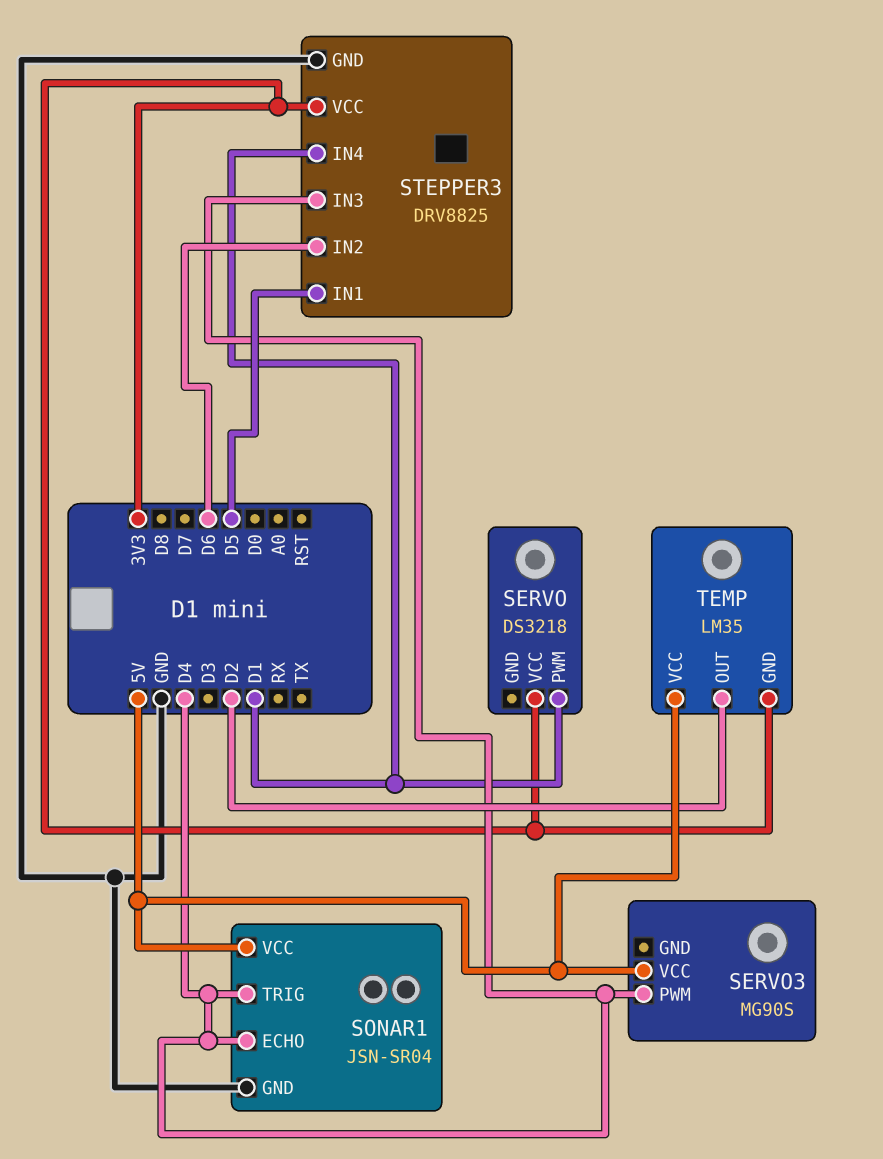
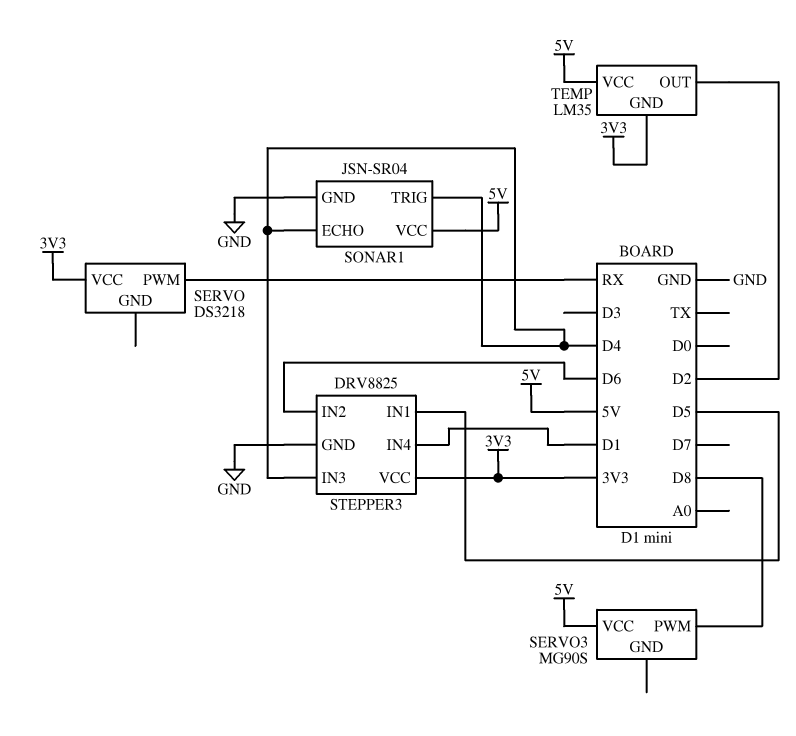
SERVO pin PWM: D1 -> RX
SERVO3 pin PWM: D4 -> D8

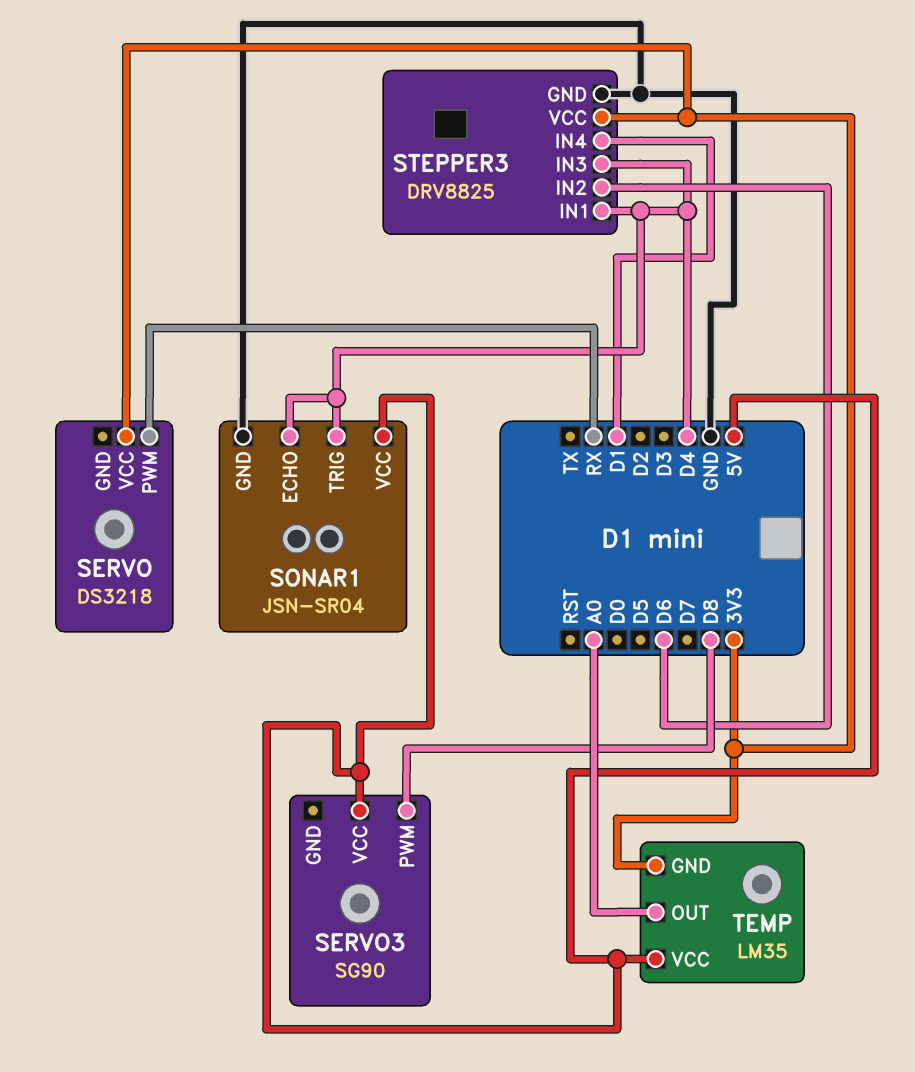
SERVO3: MG90S -> SG90
STEPPER3 pin IN1: D5 -> D4
TEMP pin OUT: D2 -> A0

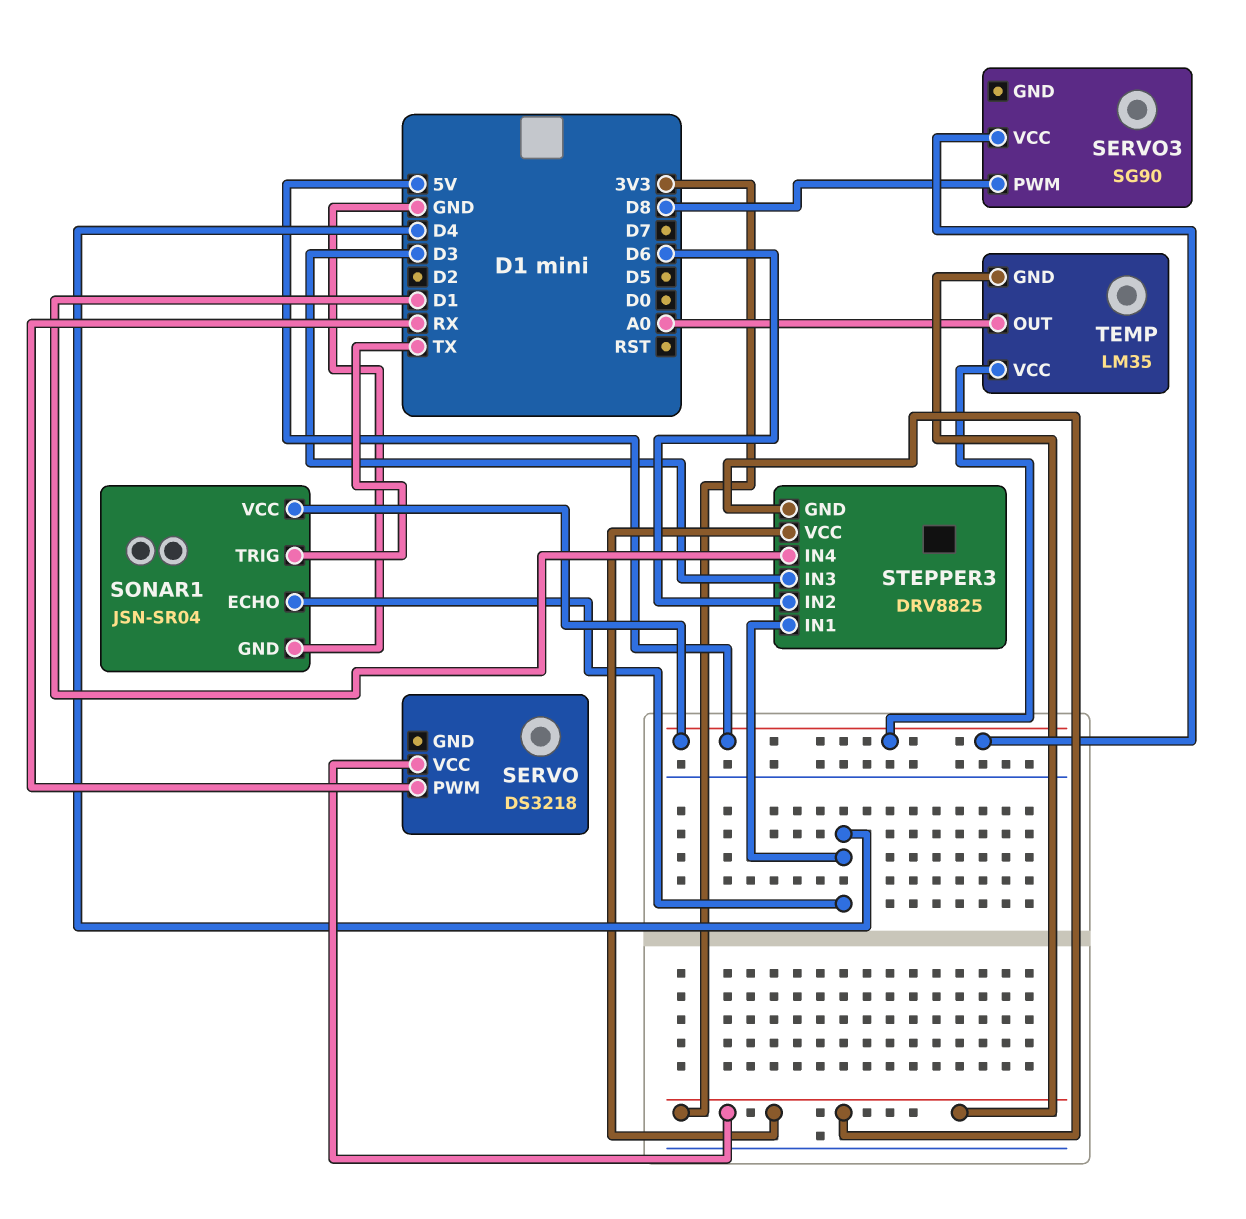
SONAR1 pin TRIG: D4 -> TX
STEPPER3 pin GND: GND -> 3V3
STEPPER3 pin IN3: D4 -> D3

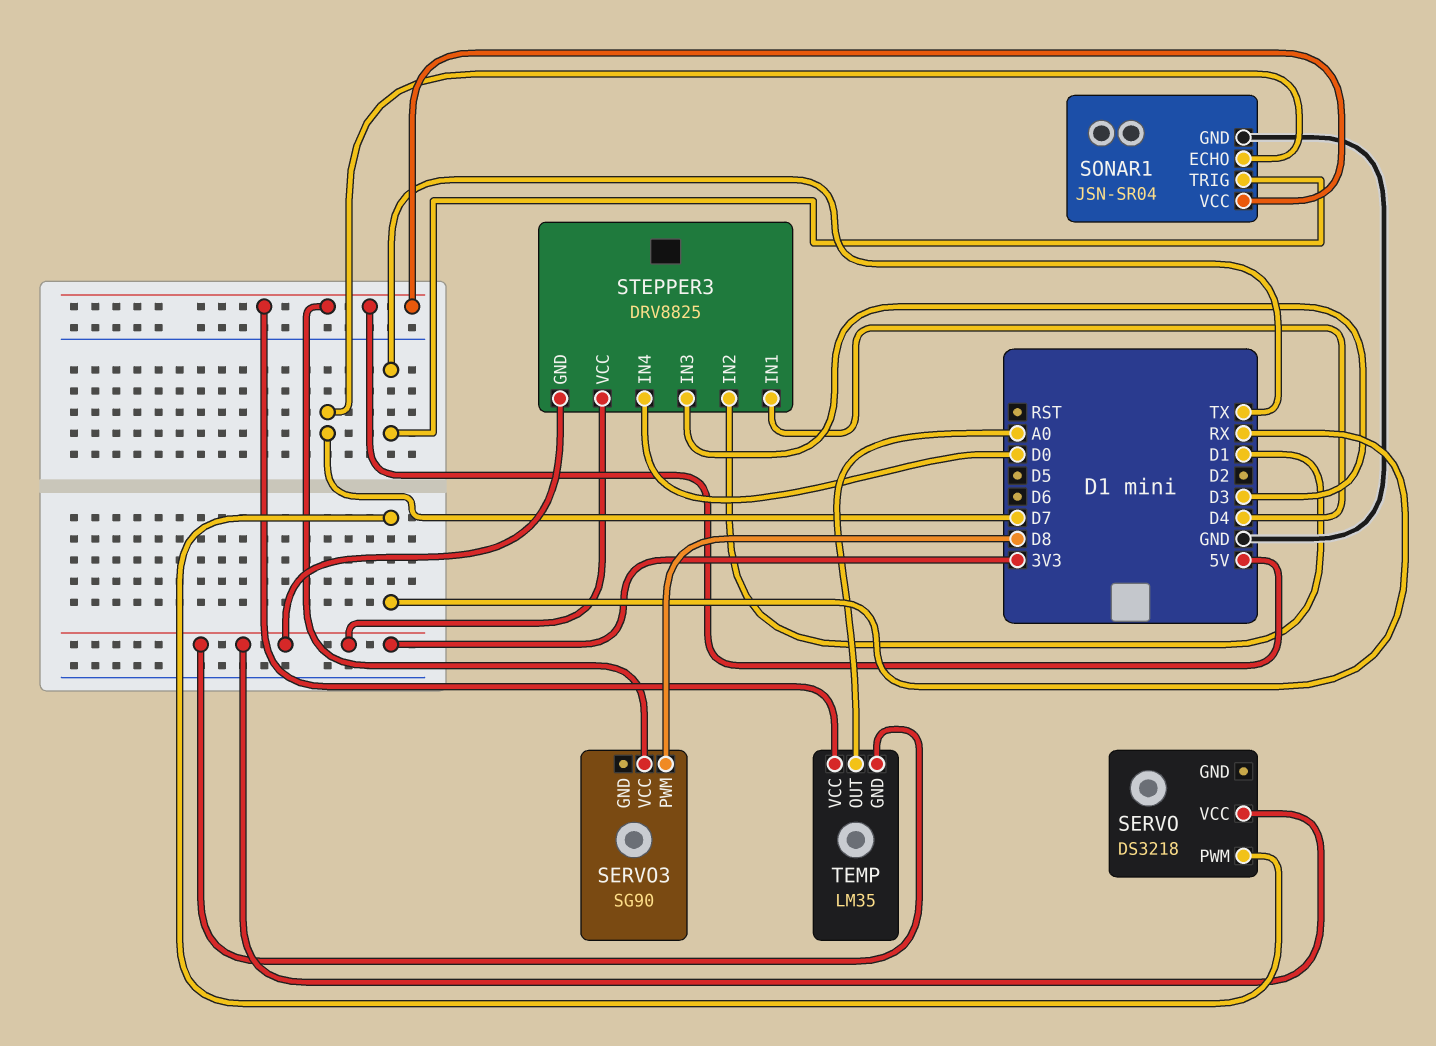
SONAR1 pin ECHO: D4 -> D7
STEPPER3 pin IN2: D6 -> D1
STEPPER3 pin IN4: D1 -> D0

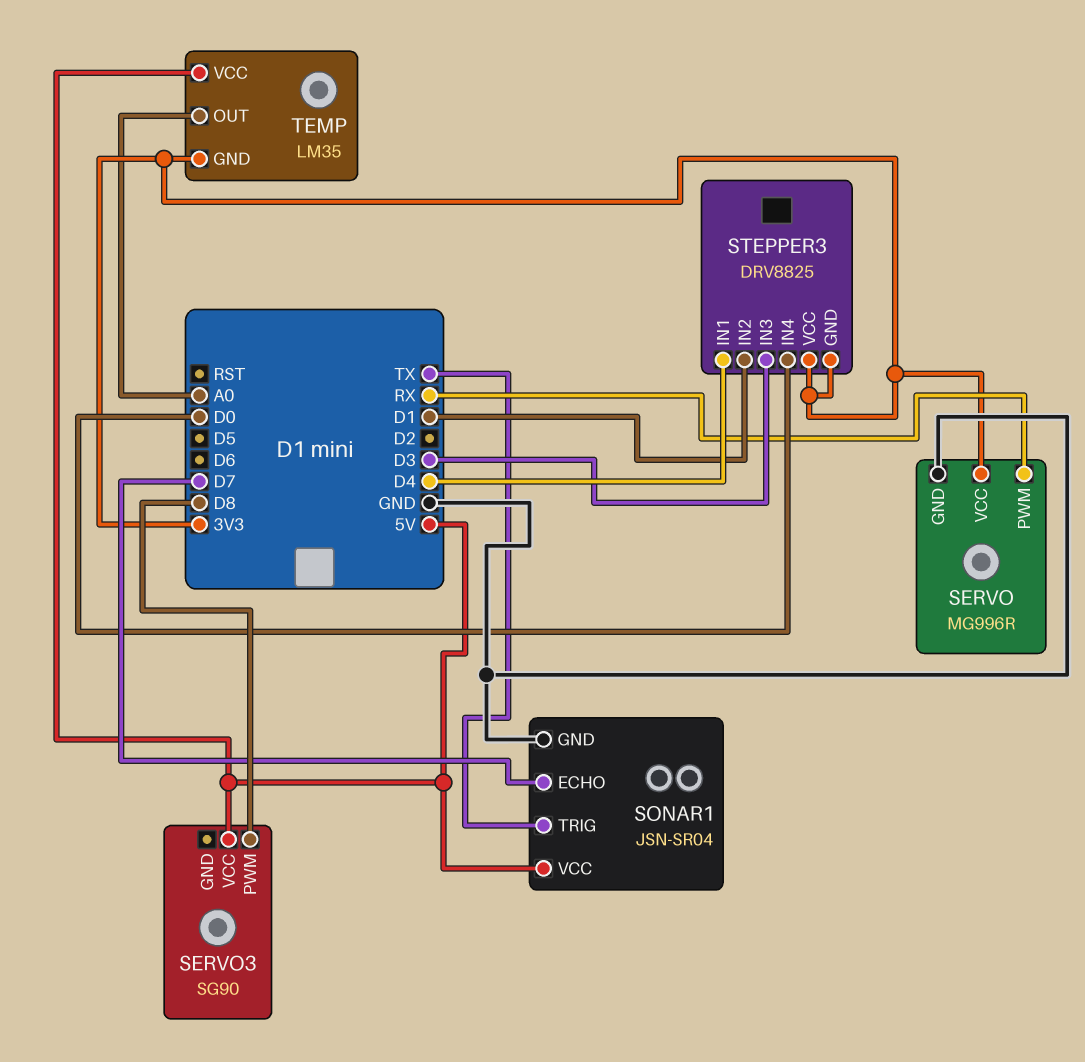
SERVO: DS3218 -> MG996R
SERVO pin GND: none -> GND

